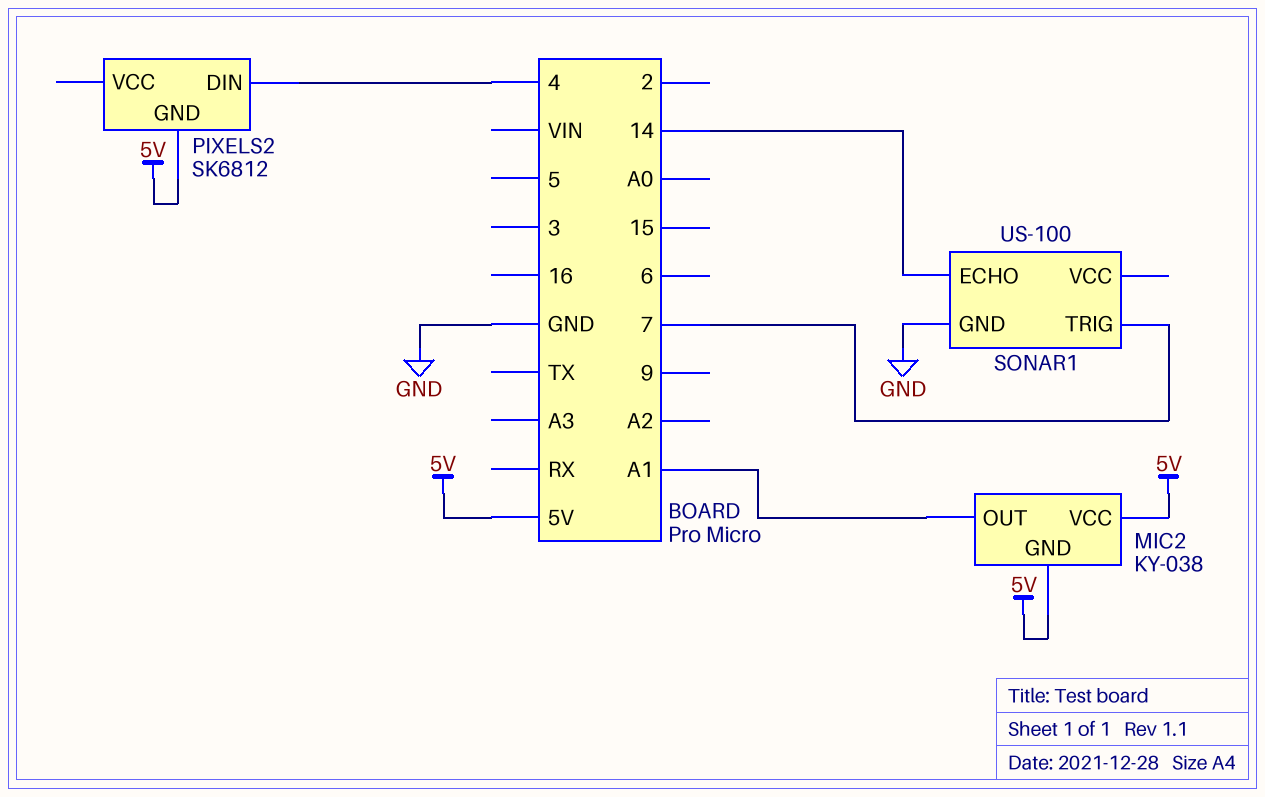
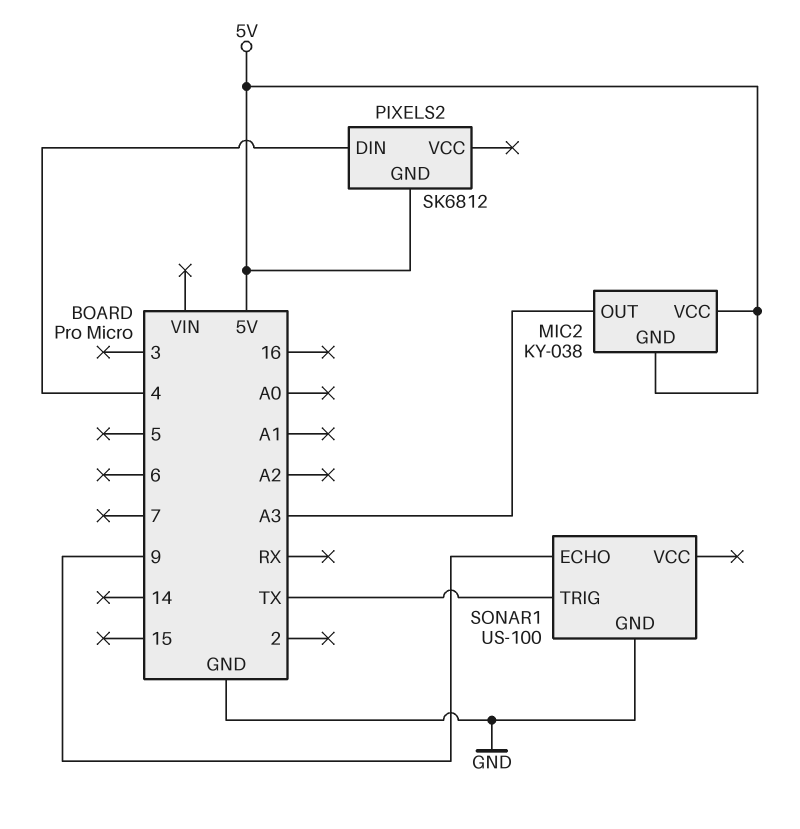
MIC2 pin OUT: A1 -> A3
SONAR1 pin ECHO: 14 -> 9
SONAR1 pin TRIG: 7 -> TX

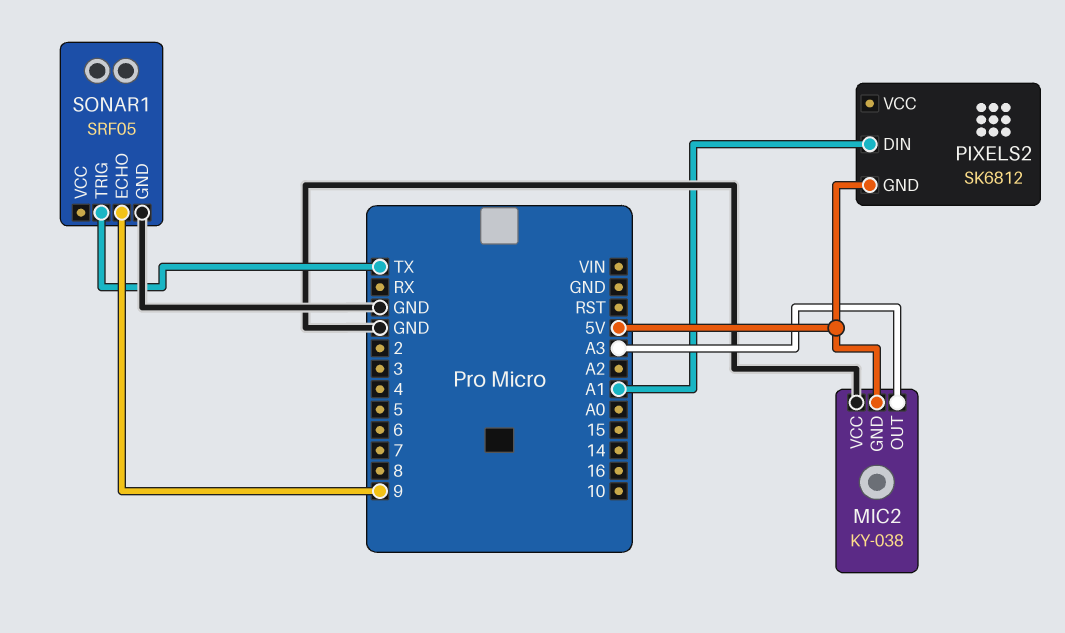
MIC2 pin VCC: 5V -> GND
PIXELS2 pin DIN: 4 -> A1
SONAR1: US-100 -> SRF05

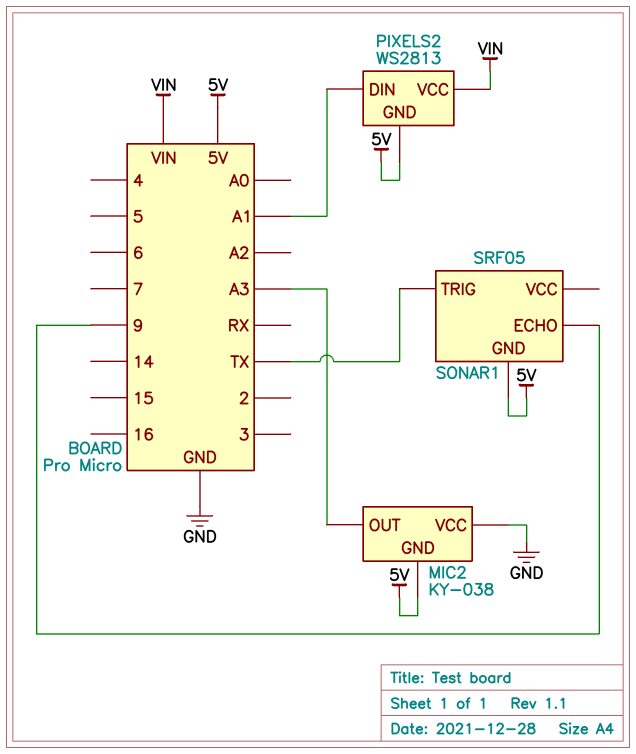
PIXELS2: SK6812 -> WS2813
PIXELS2 pin VCC: none -> VIN
SONAR1 pin GND: GND -> 5V

